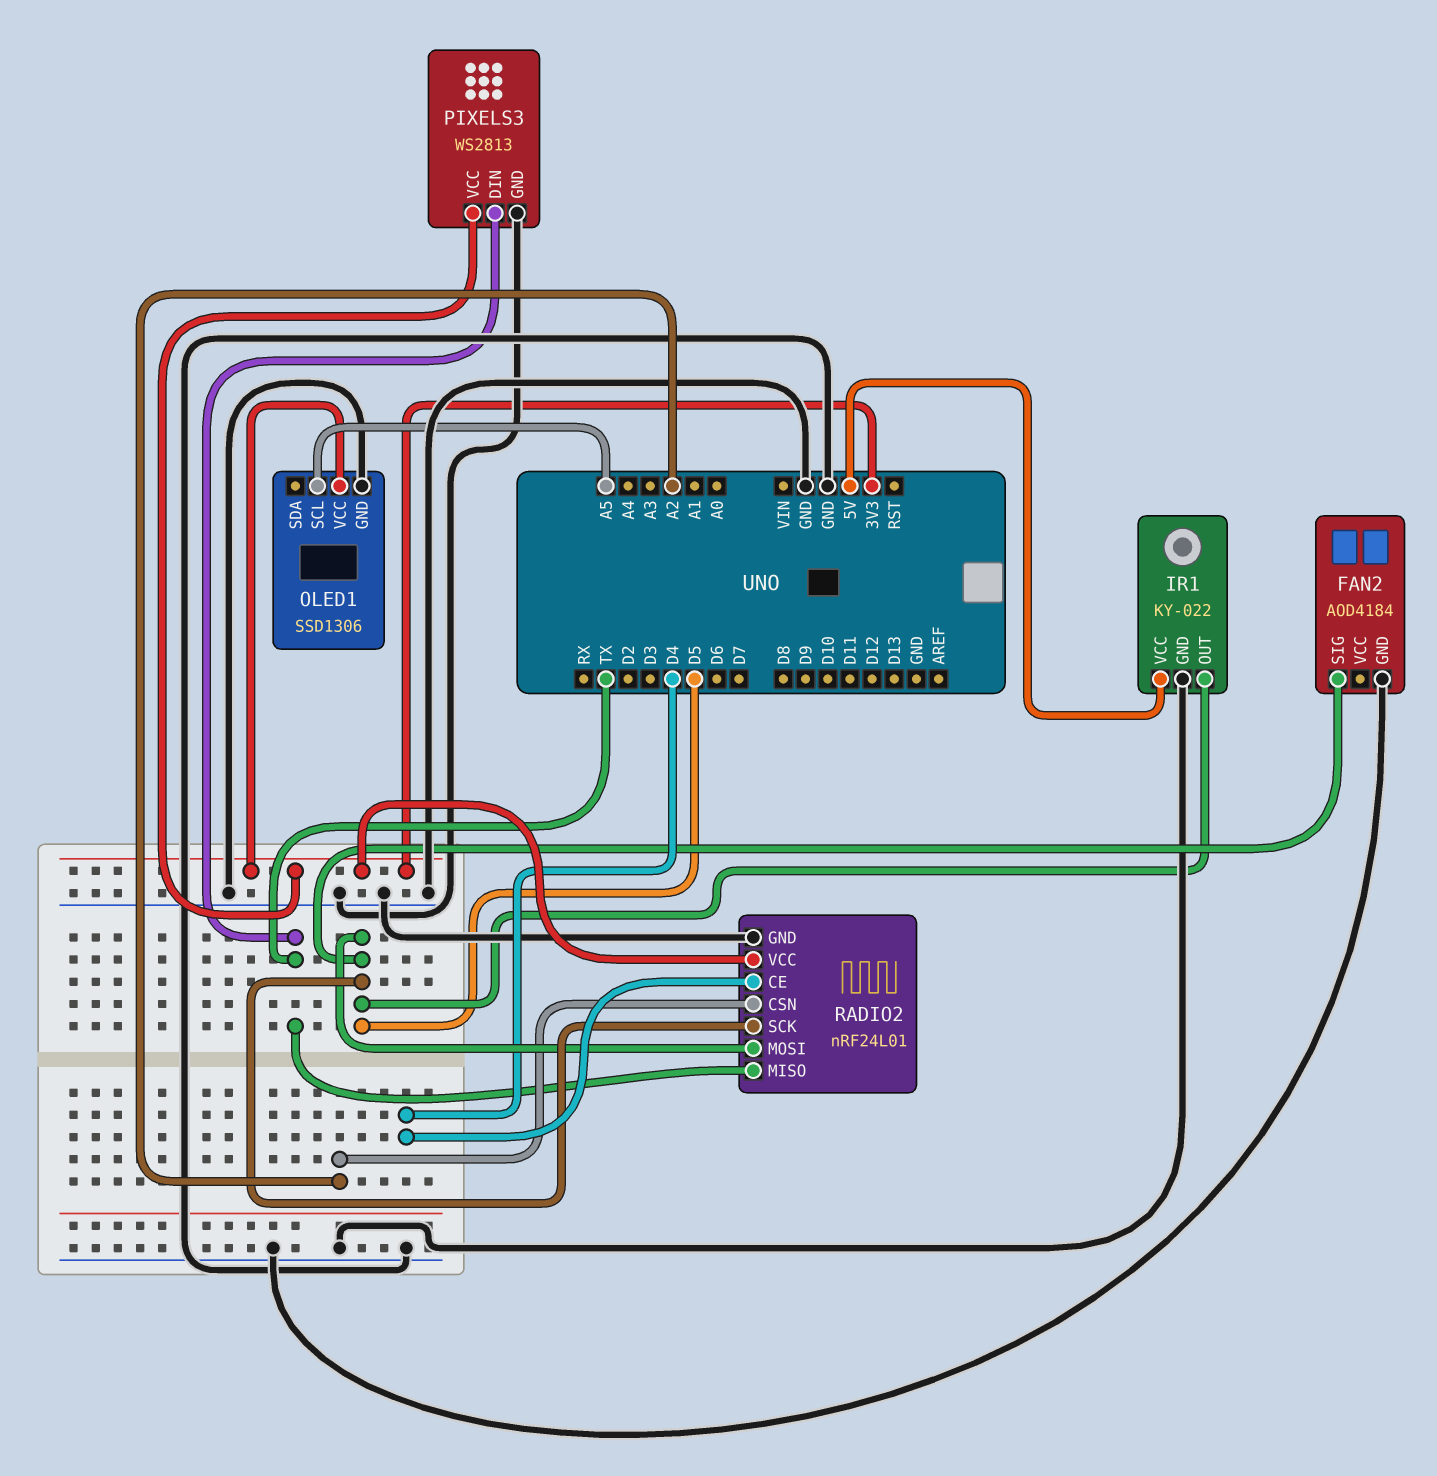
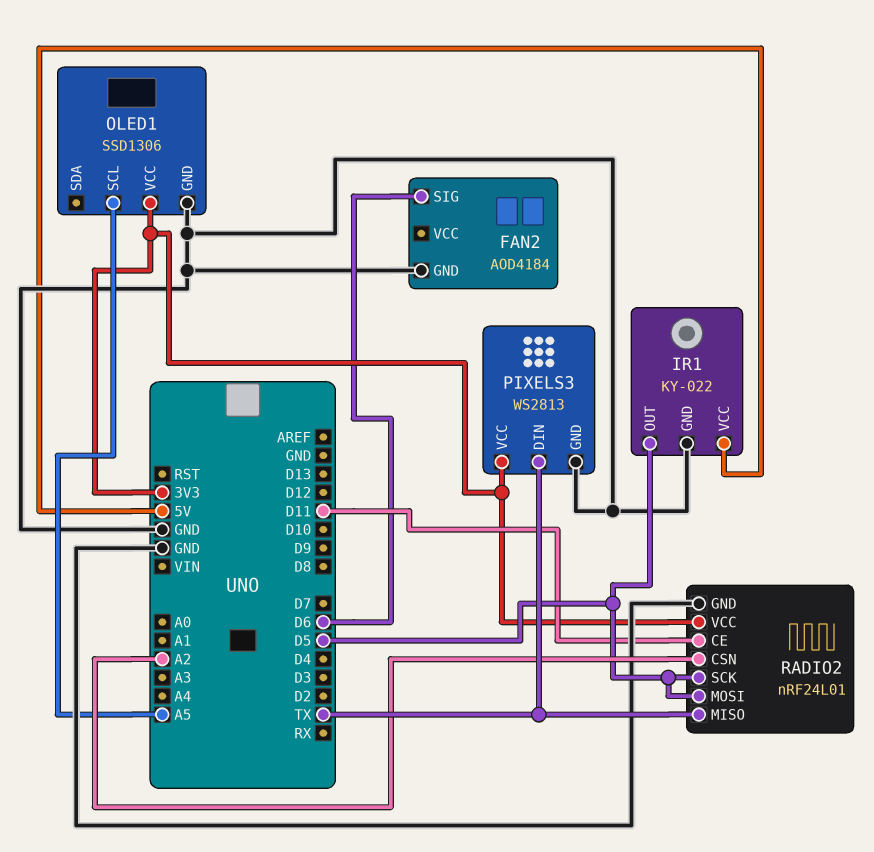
FAN2 pin SIG: D5 -> D6
RADIO2 pin CE: D4 -> D11

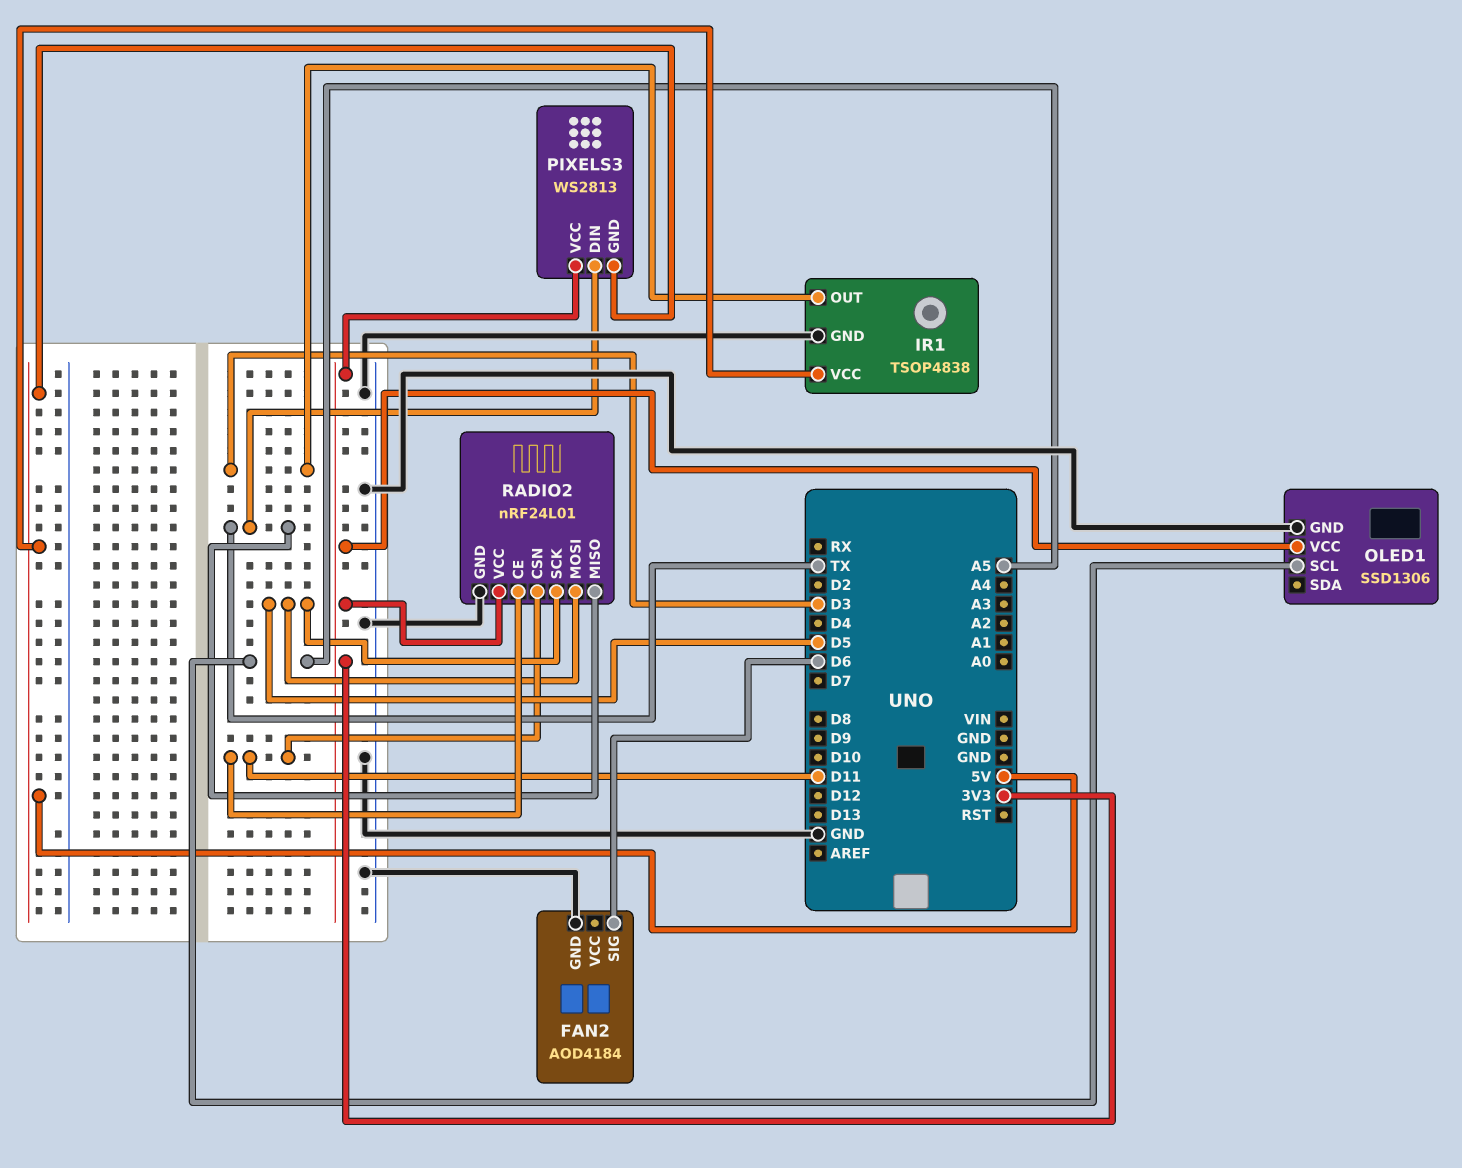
IR1: KY-022 -> TSOP4838
IR1 pin OUT: D5 -> D3
PIXELS3 pin GND: GND -> 5V
RADIO2 pin CSN: A2 -> D11

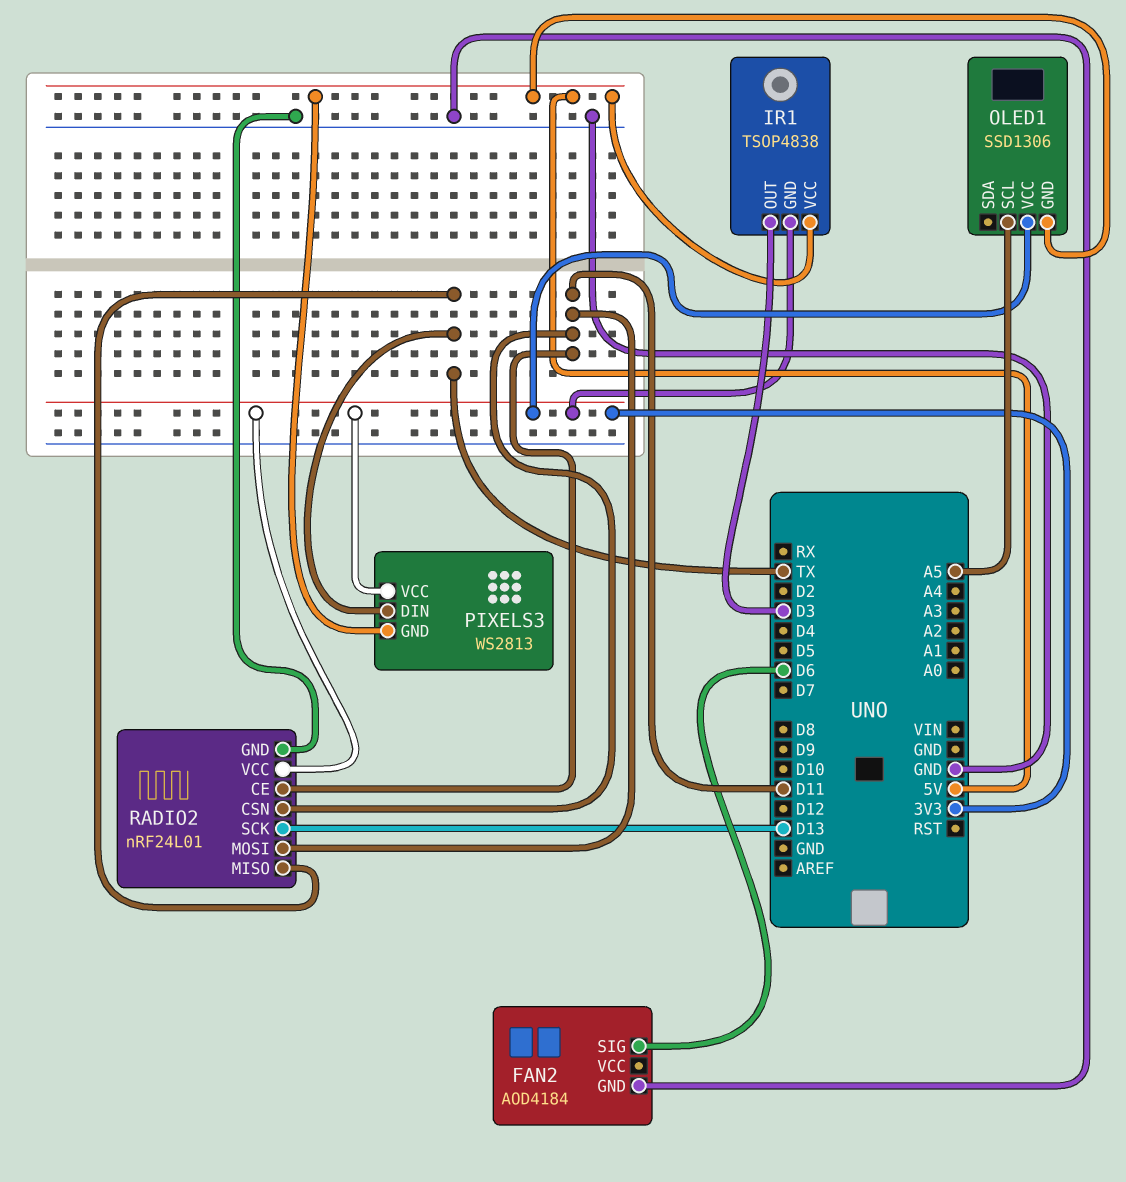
IR1 pin GND: GND -> 3V3
OLED1 pin GND: GND -> 5V
RADIO2 pin MOSI: D5 -> D11
RADIO2 pin SCK: D5 -> D13

